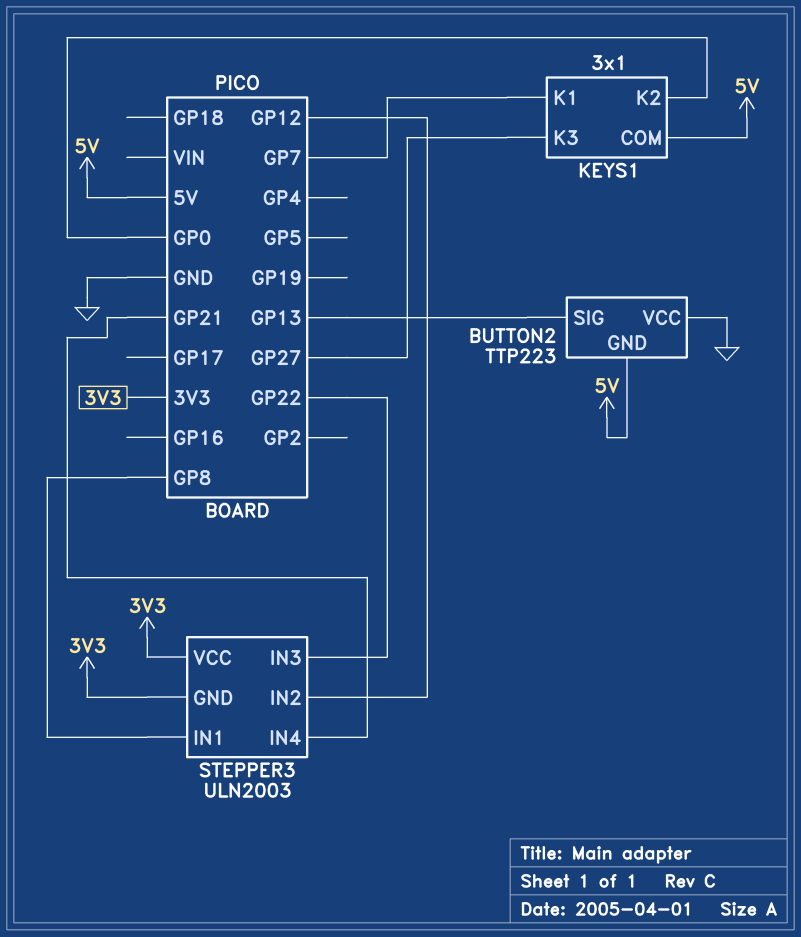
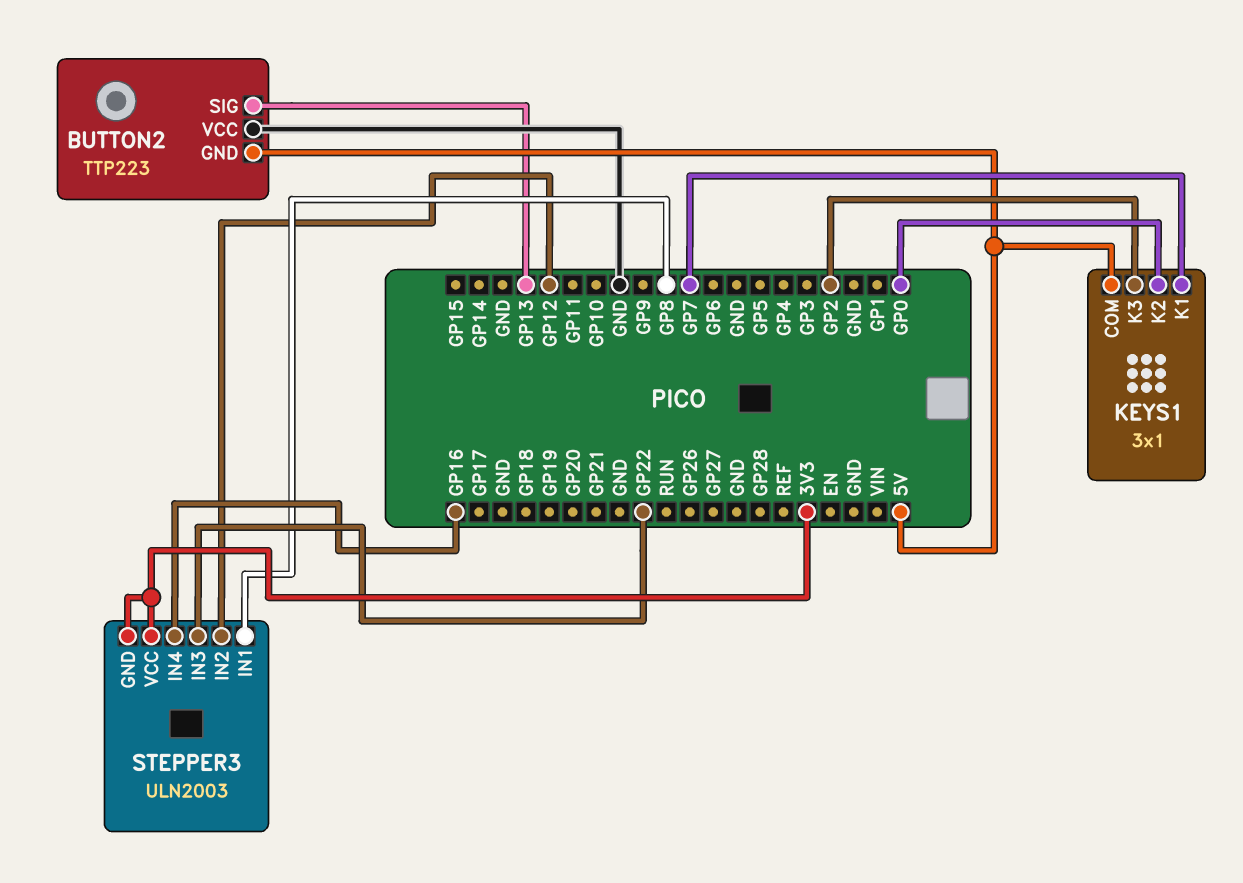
KEYS1 pin K3: GP27 -> GP2
STEPPER3 pin IN4: GP21 -> GP16

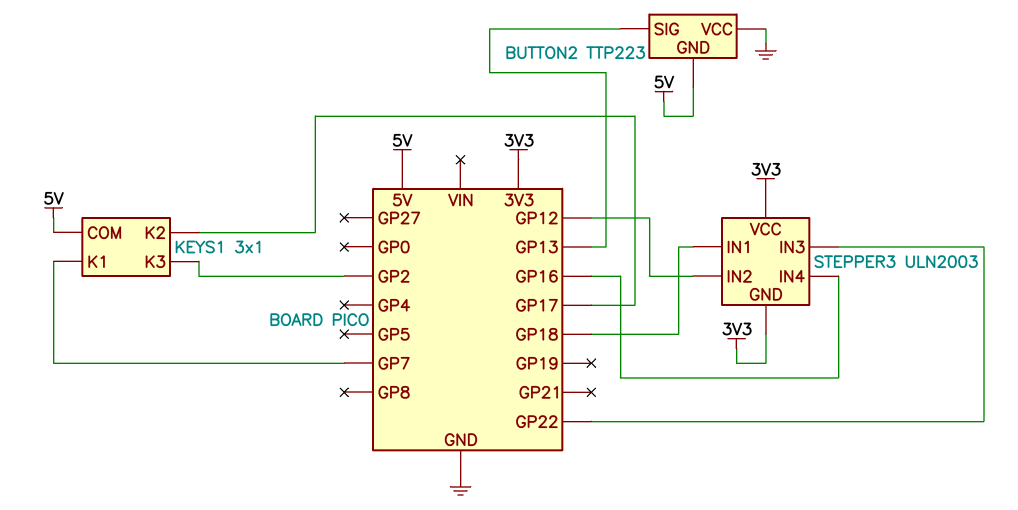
KEYS1 pin K2: GP0 -> GP17
STEPPER3 pin IN1: GP8 -> GP18

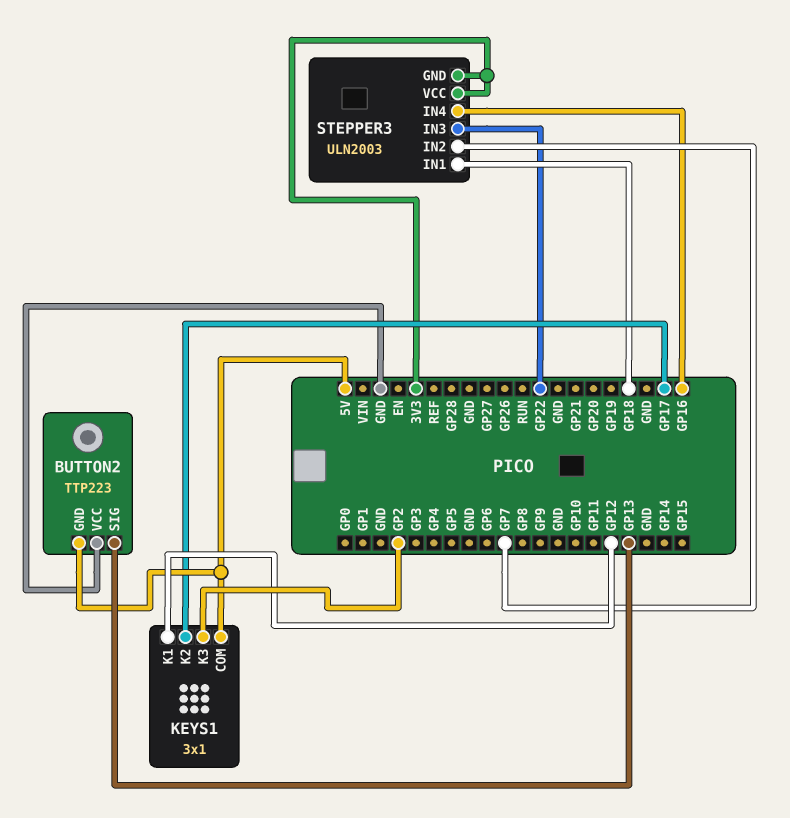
KEYS1 pin K1: GP7 -> GP12
STEPPER3 pin IN2: GP12 -> GP7

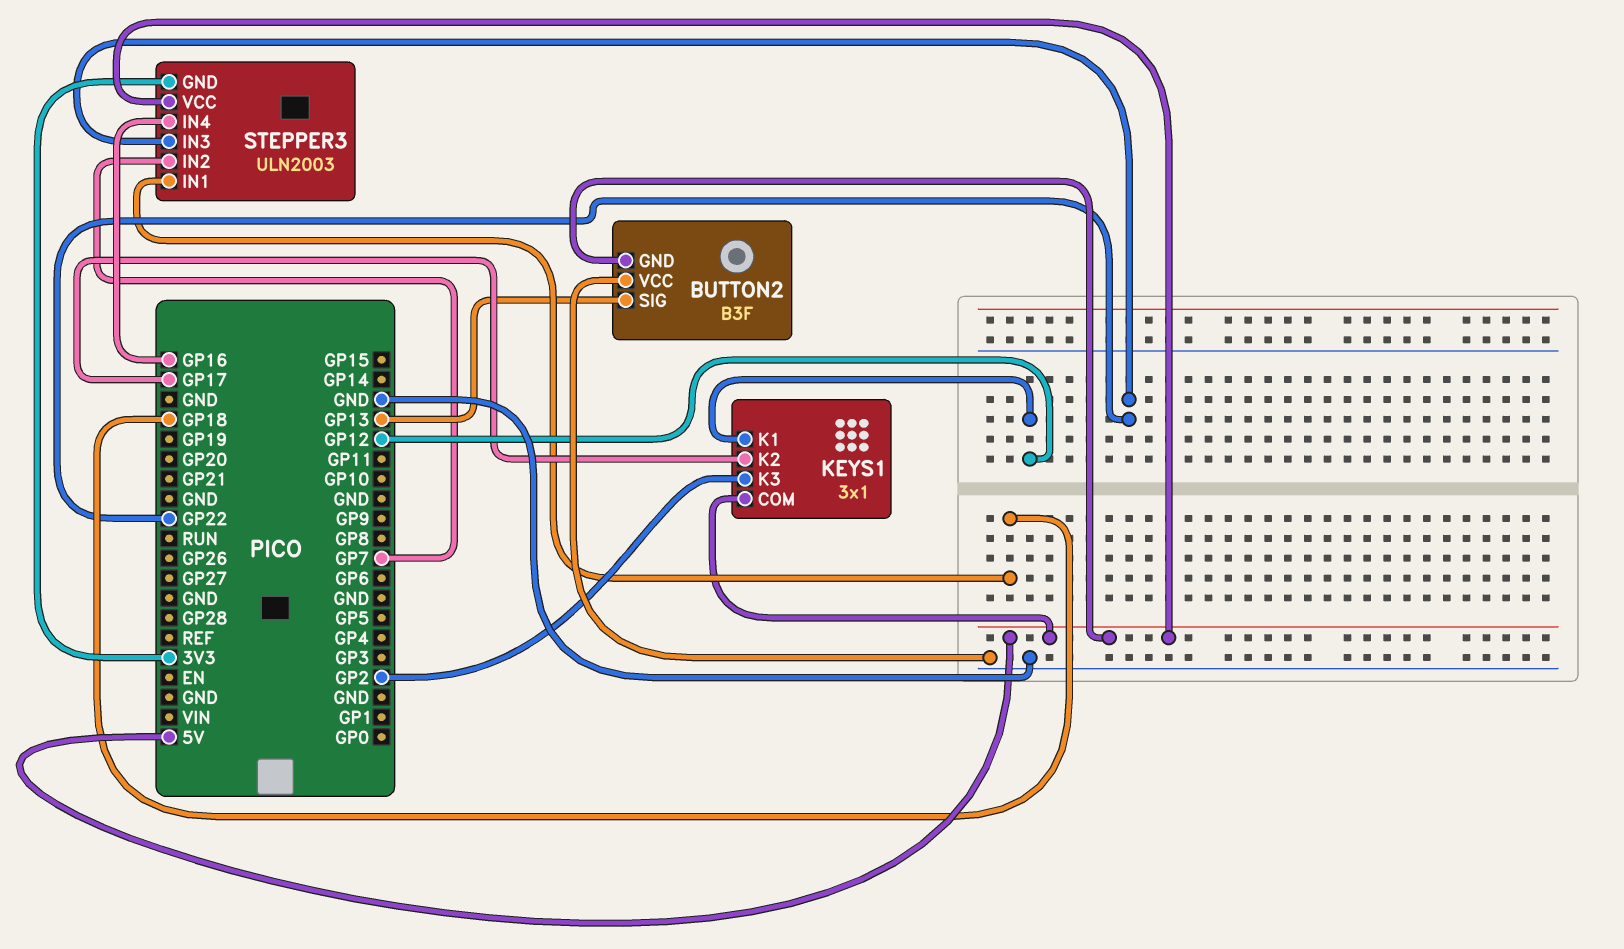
BUTTON2: TTP223 -> B3F
STEPPER3 pin VCC: 3V3 -> 5V

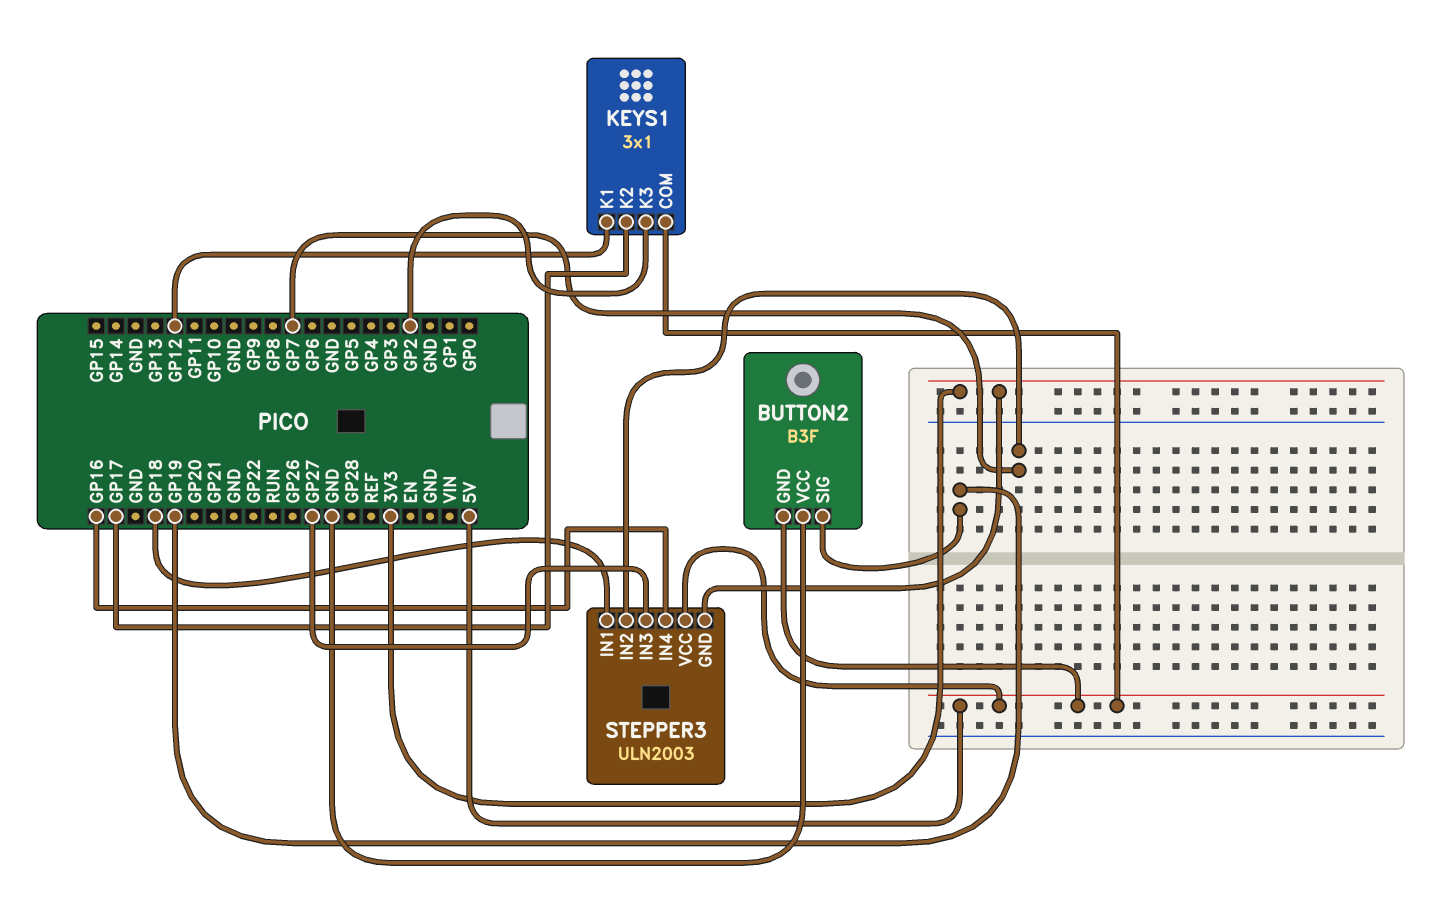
BUTTON2 pin SIG: GP13 -> GP19
STEPPER3 pin IN3: GP22 -> GP27

